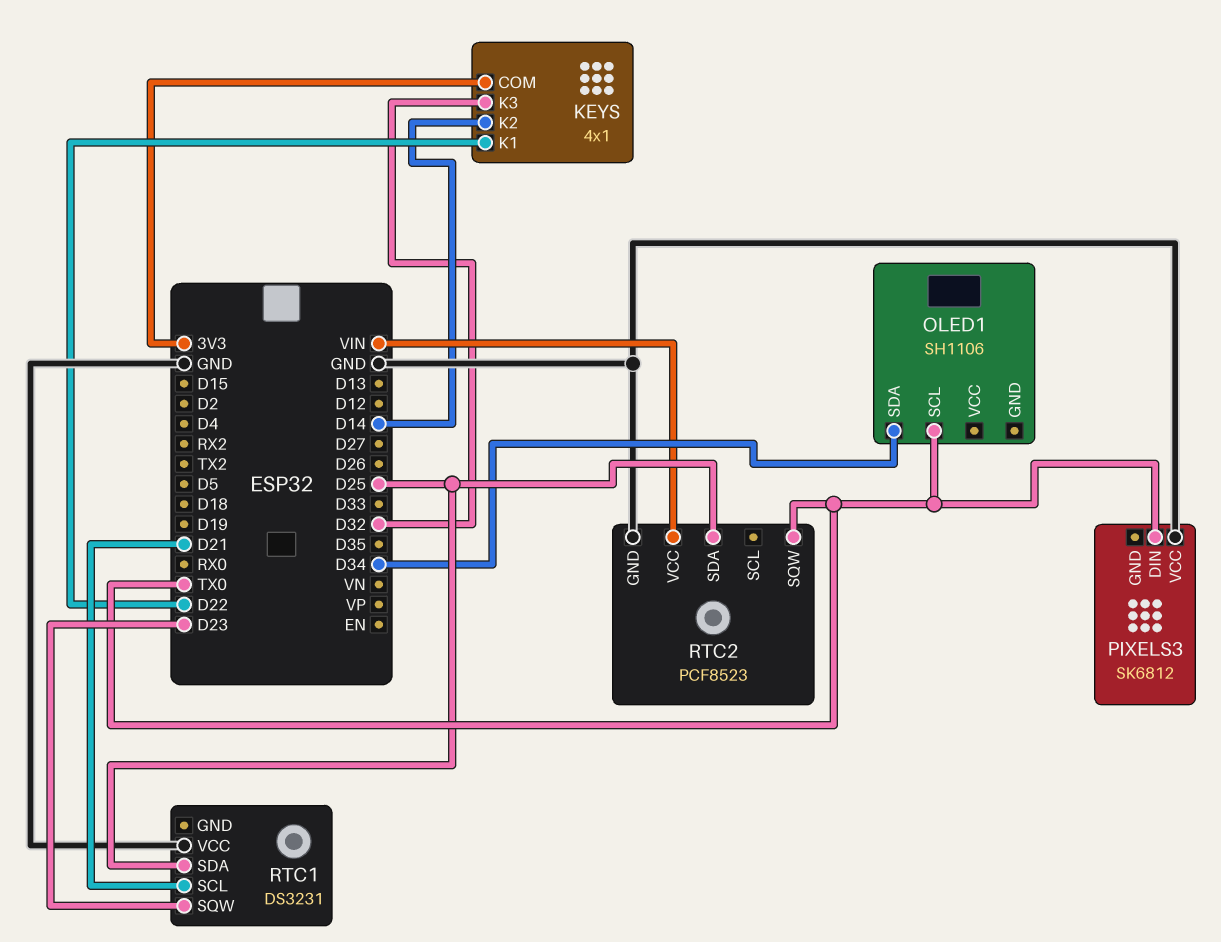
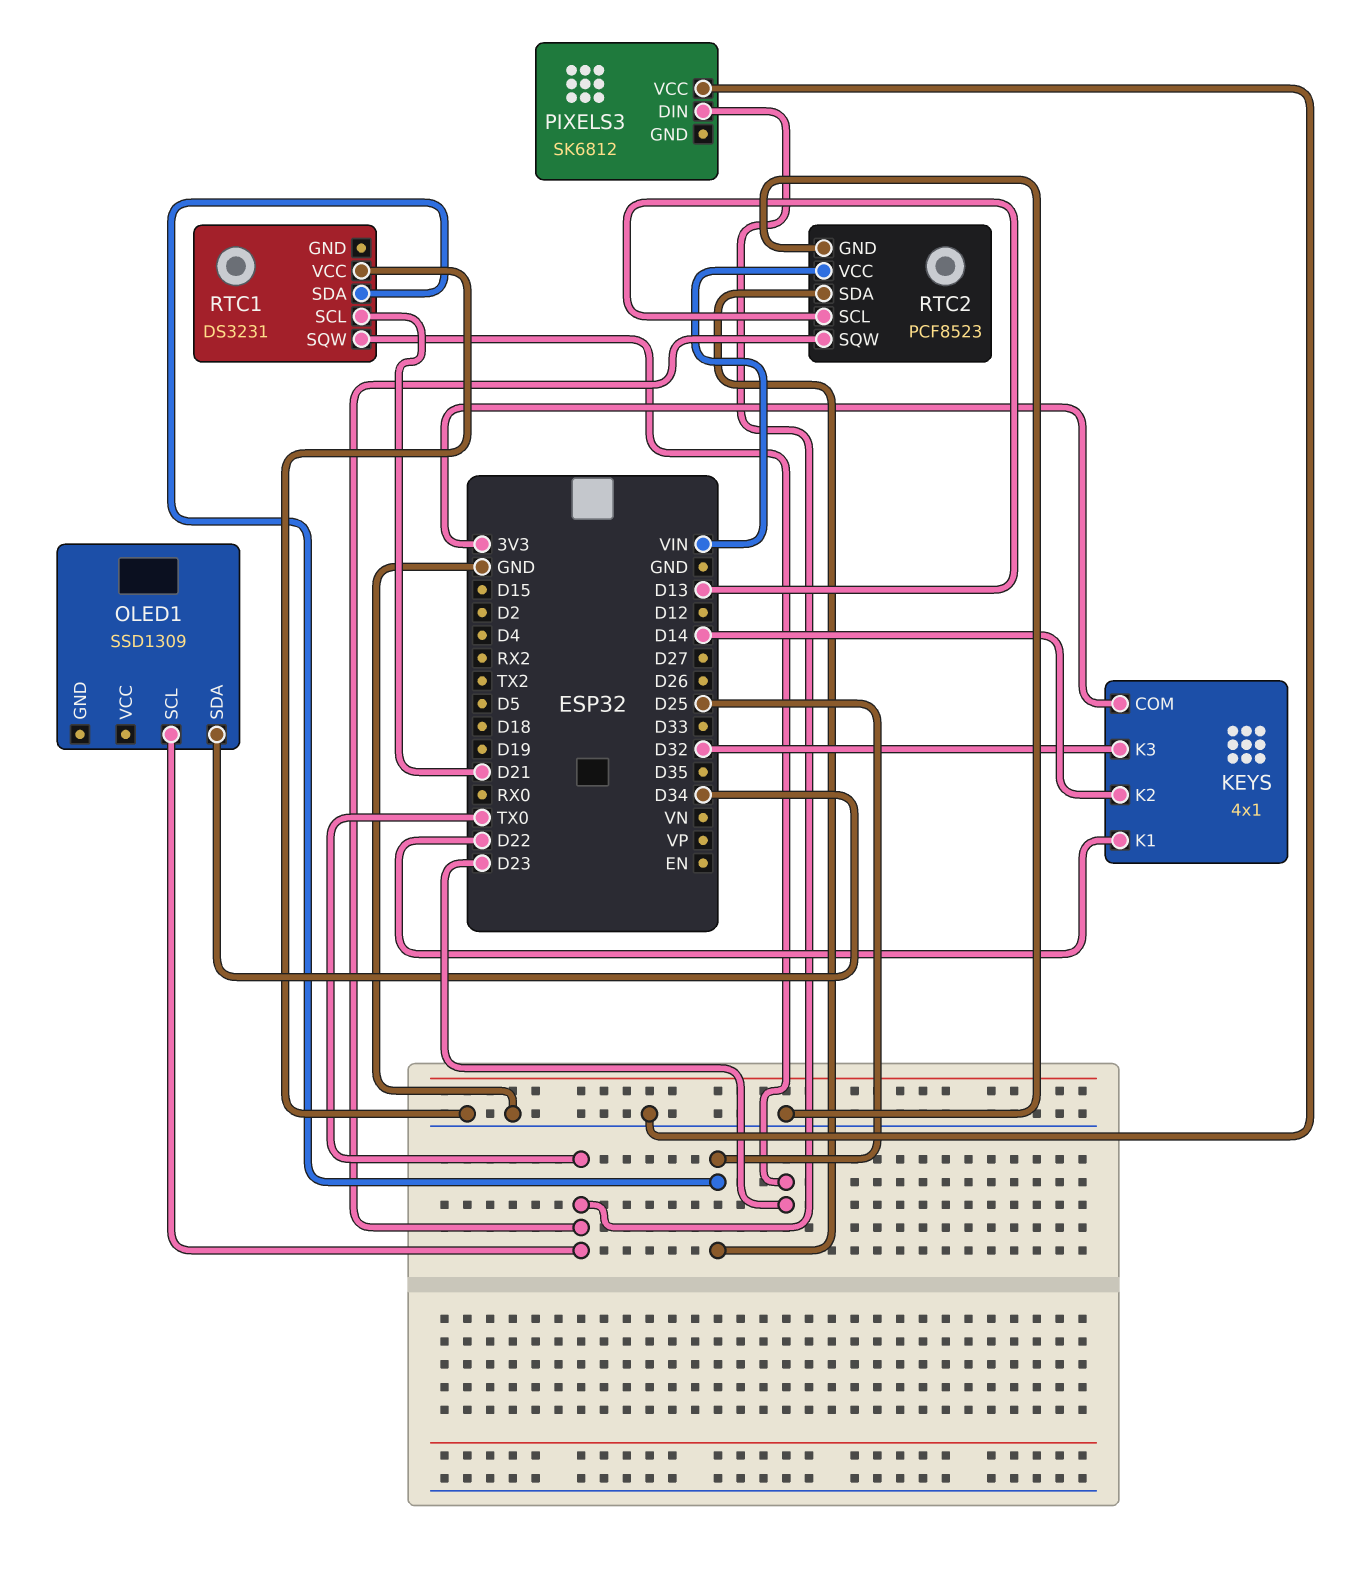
OLED1: SH1106 -> SSD1309
RTC2 pin SCL: none -> D13

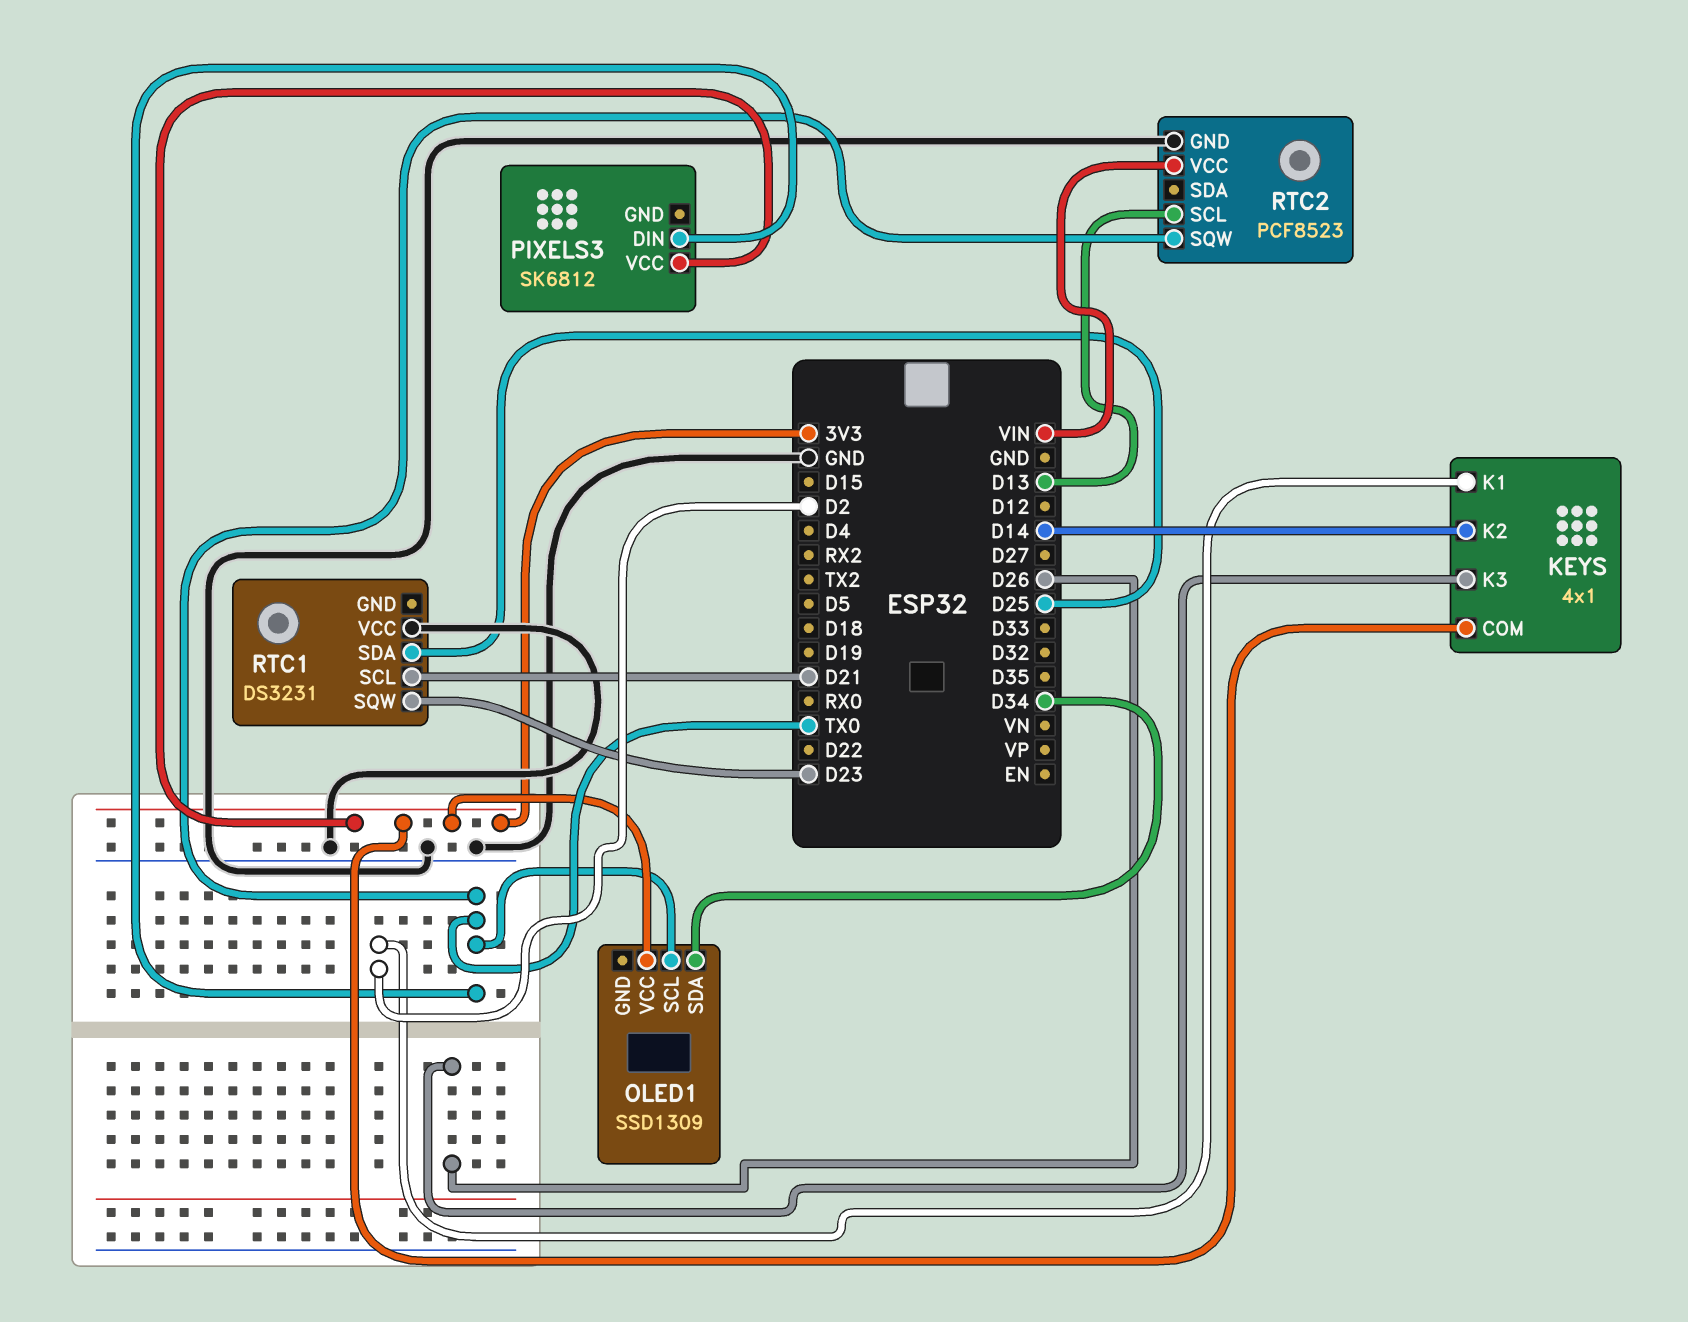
KEYS pin K1: D22 -> D2
KEYS pin K3: D32 -> D26
OLED1 pin VCC: none -> 3V3
PIXELS3 pin VCC: GND -> 3V3
RTC2 pin SDA: D25 -> none

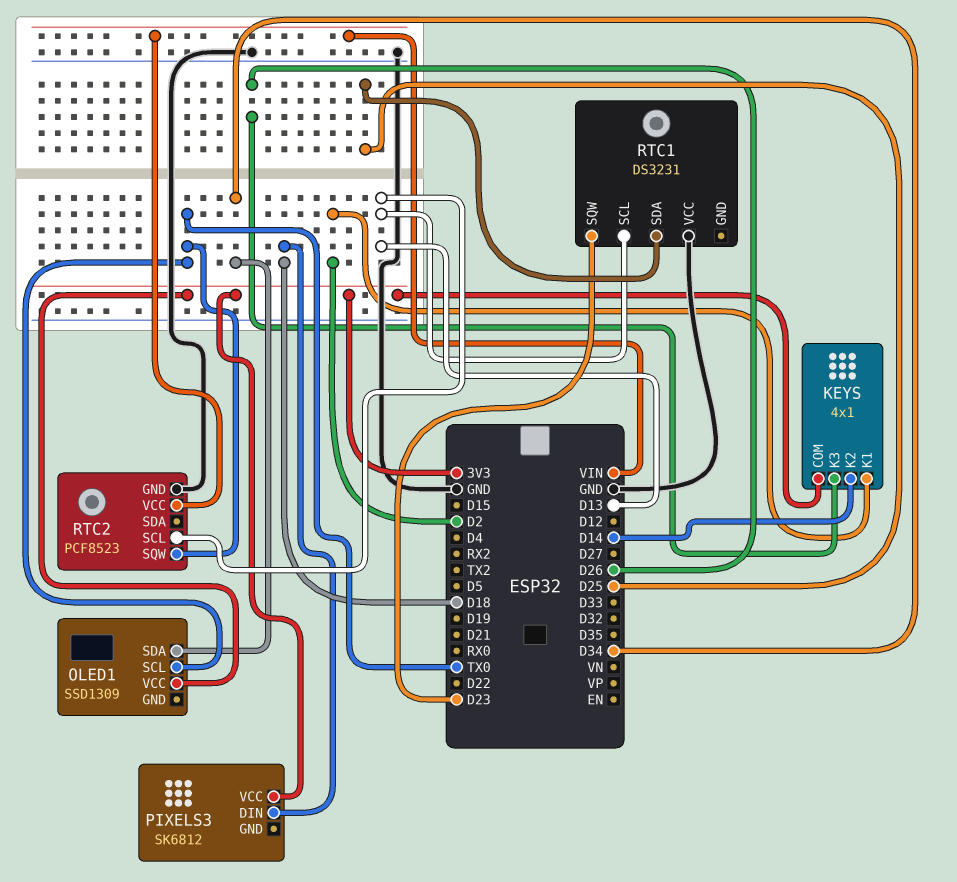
PIXELS3 pin DIN: TX0 -> D18
RTC1 pin SCL: D21 -> D13

